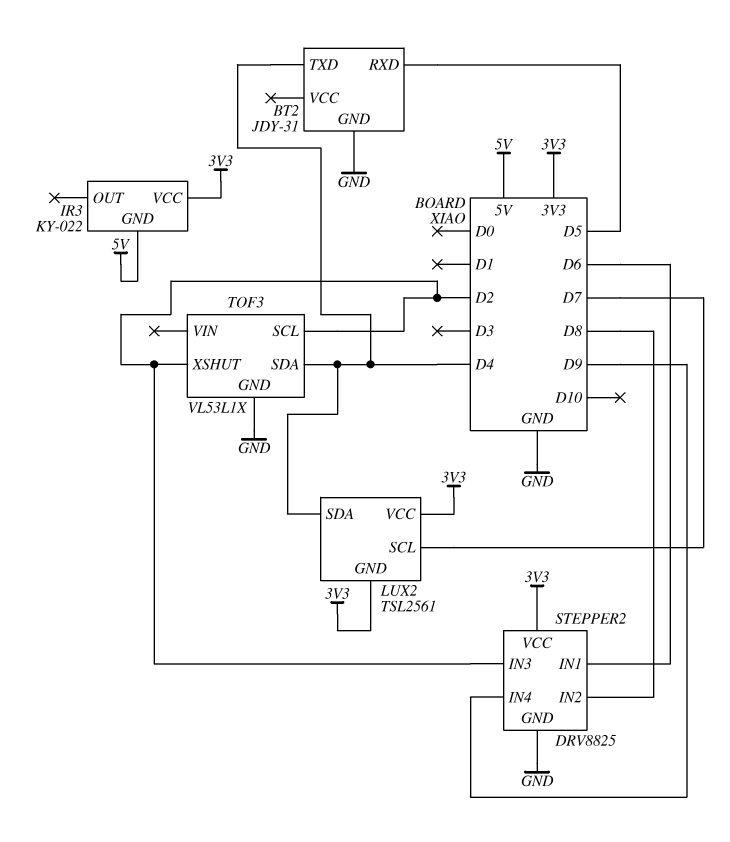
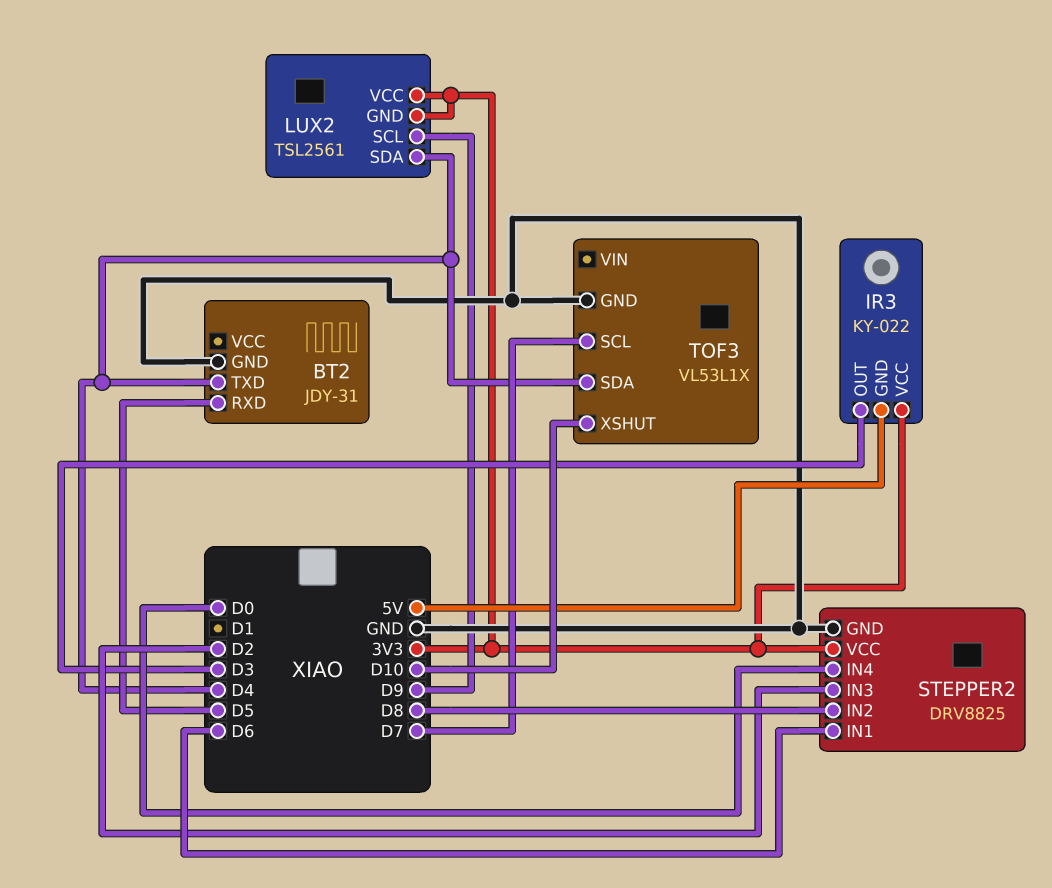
IR3 pin OUT: none -> D3
LUX2 pin SCL: D7 -> D9
STEPPER2 pin IN4: D9 -> D0
TOF3 pin SCL: D2 -> D7
TOF3 pin XSHUT: D2 -> D10

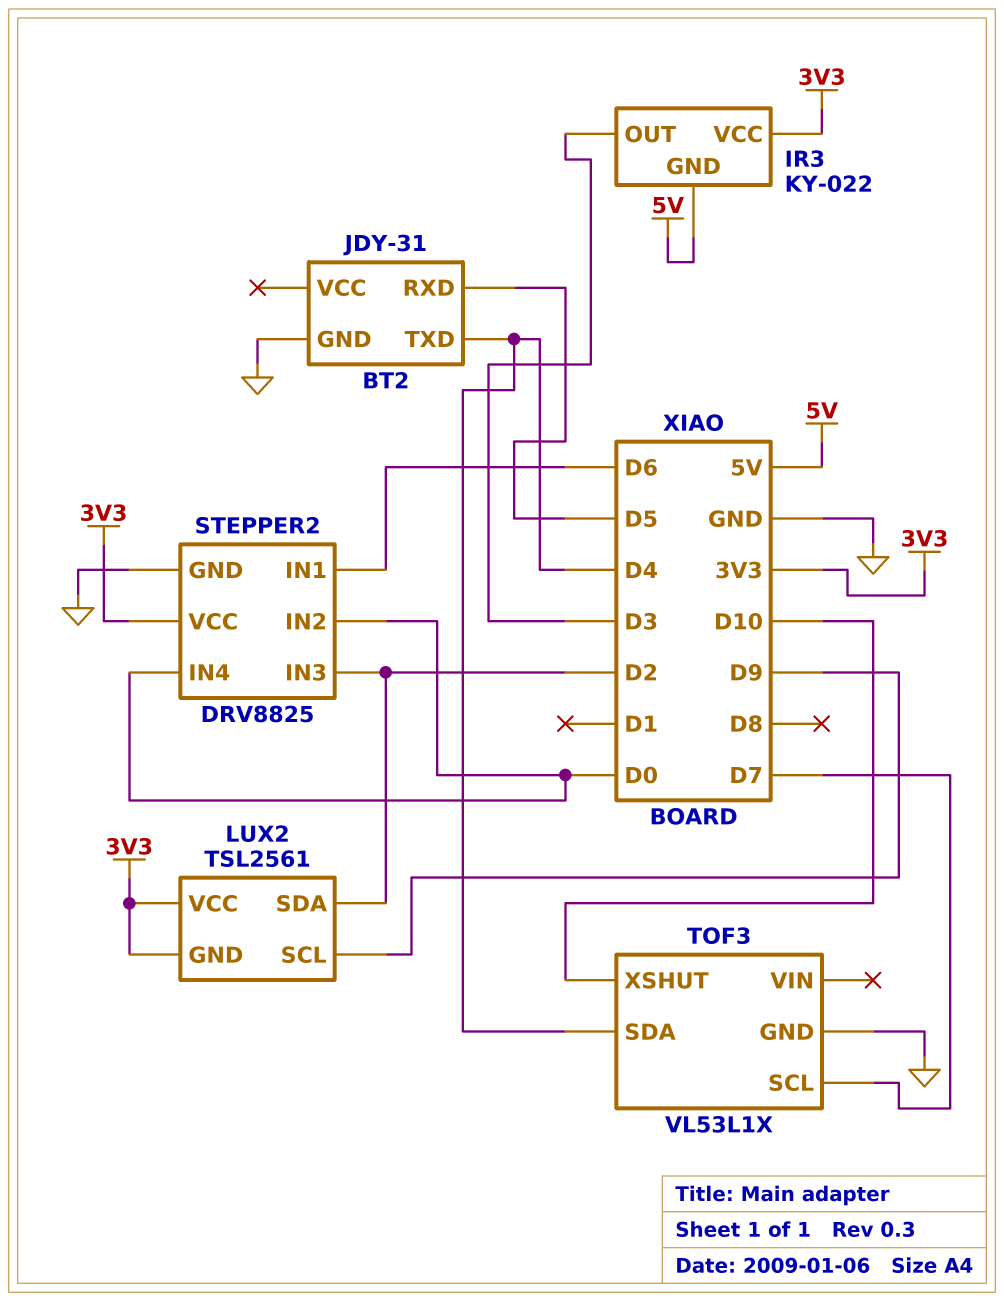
LUX2 pin SDA: D4 -> D2
STEPPER2 pin IN2: D8 -> D0

